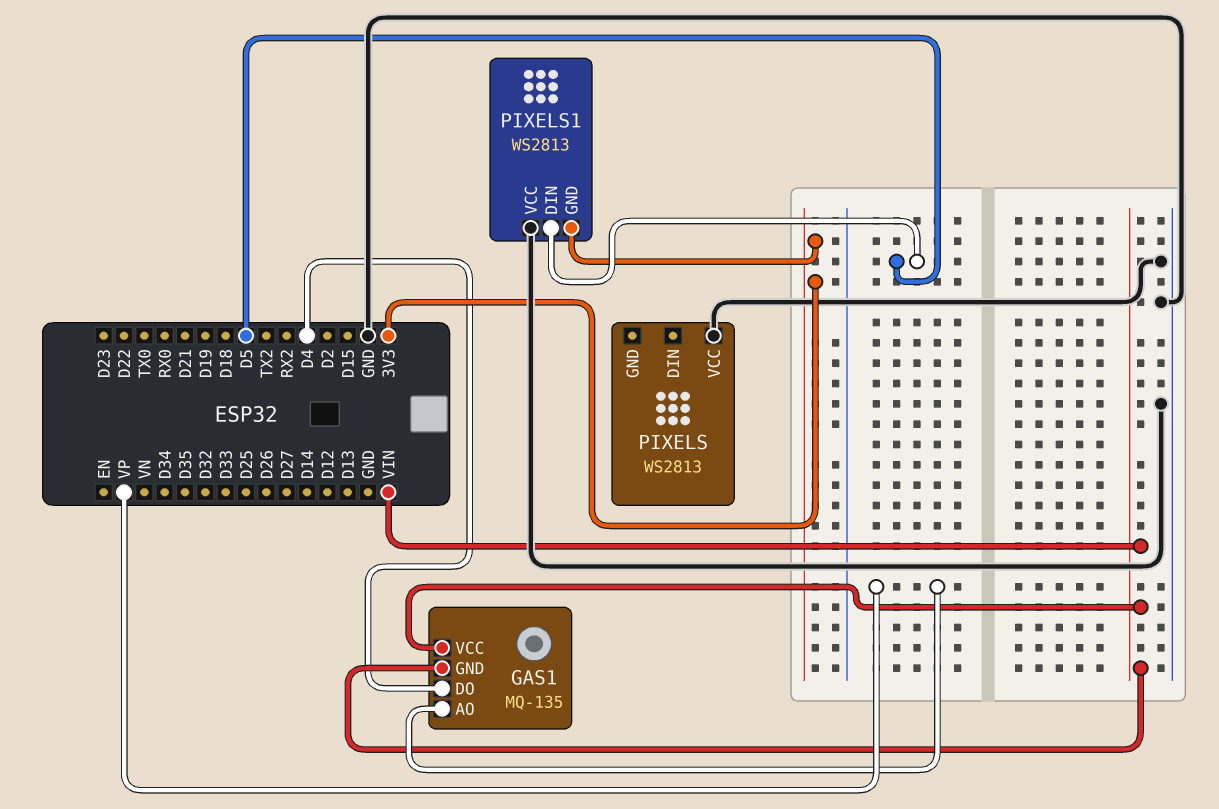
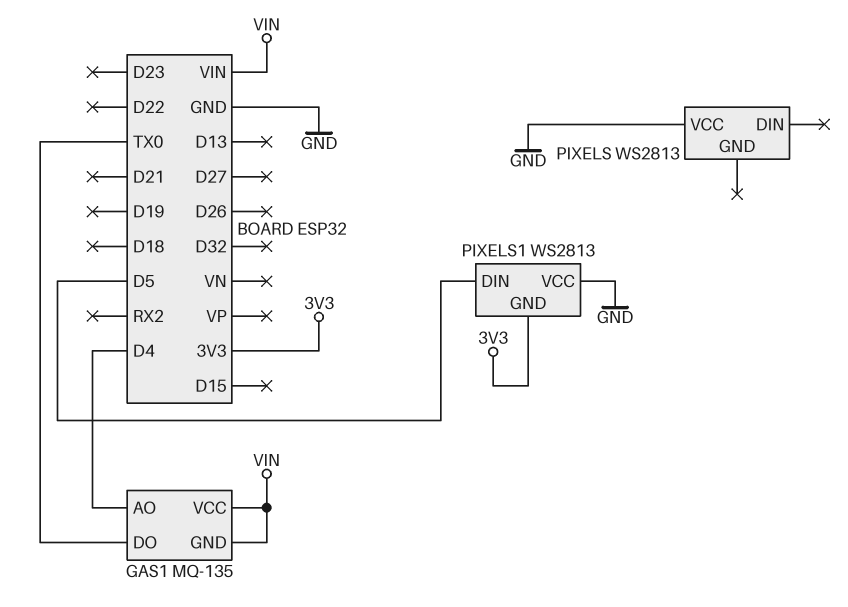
GAS1 pin AO: VP -> D4
GAS1 pin DO: D4 -> TX0

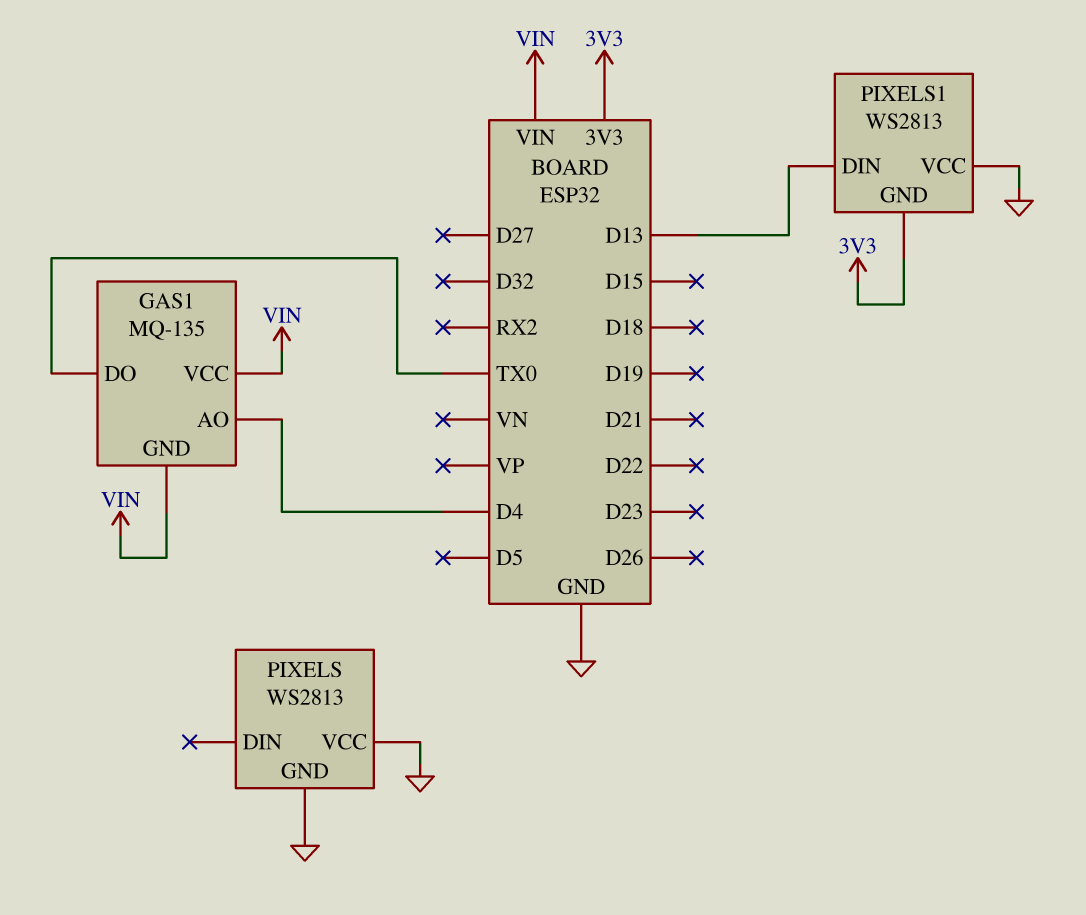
PIXELS pin GND: none -> GND
PIXELS1 pin DIN: D5 -> D13

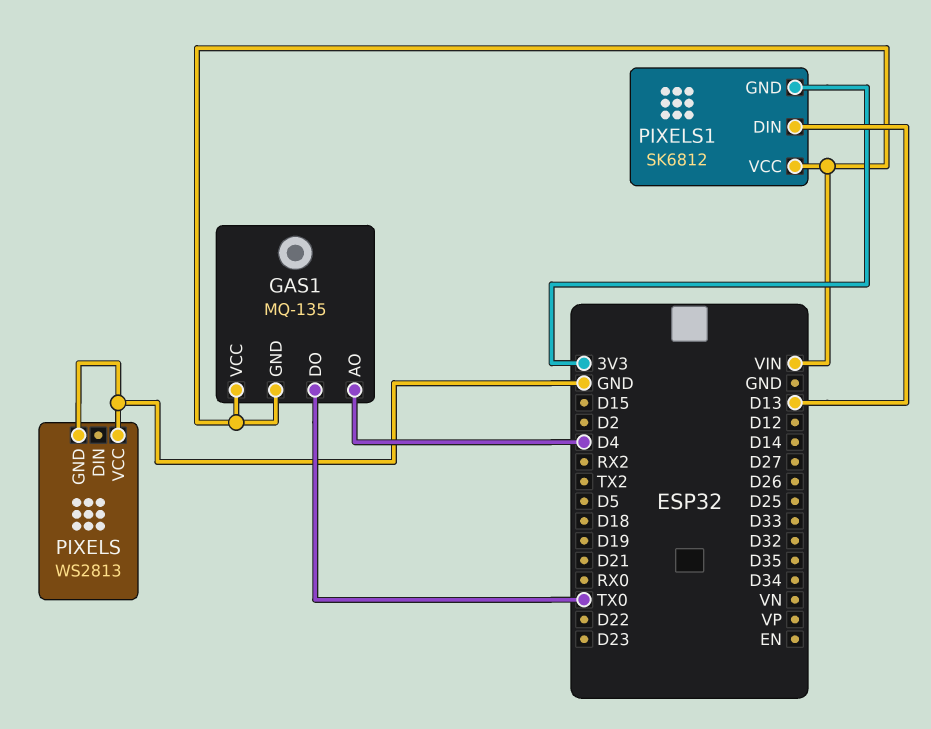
PIXELS1: WS2813 -> SK6812
PIXELS1 pin VCC: GND -> VIN

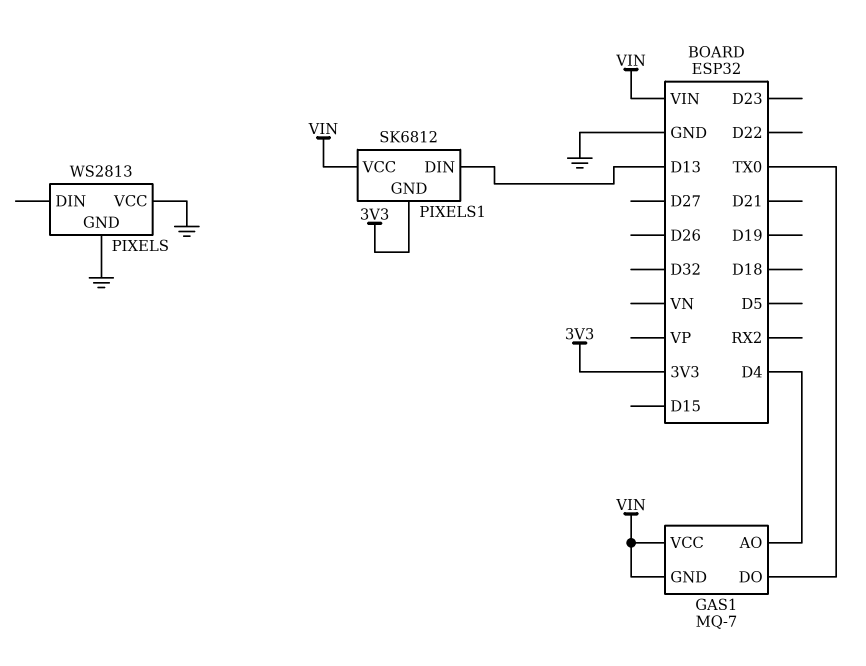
GAS1: MQ-135 -> MQ-7

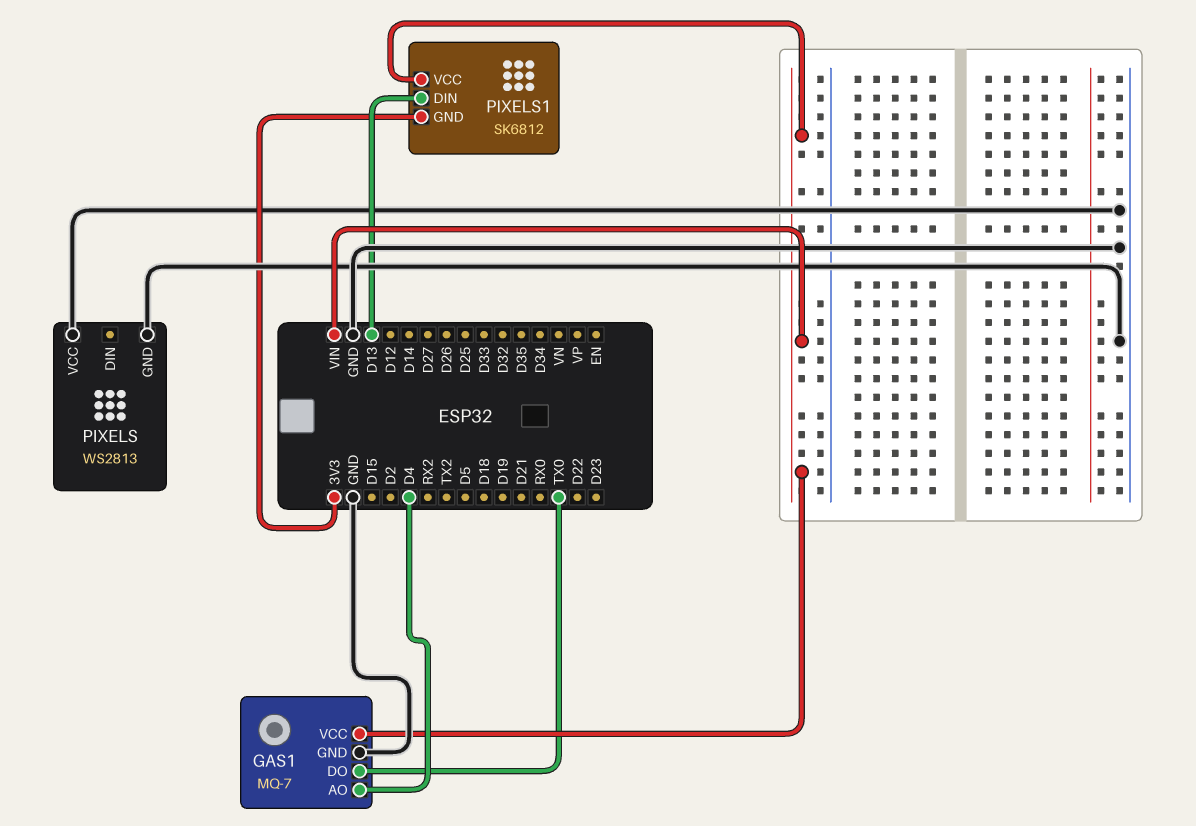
GAS1 pin GND: VIN -> GND

